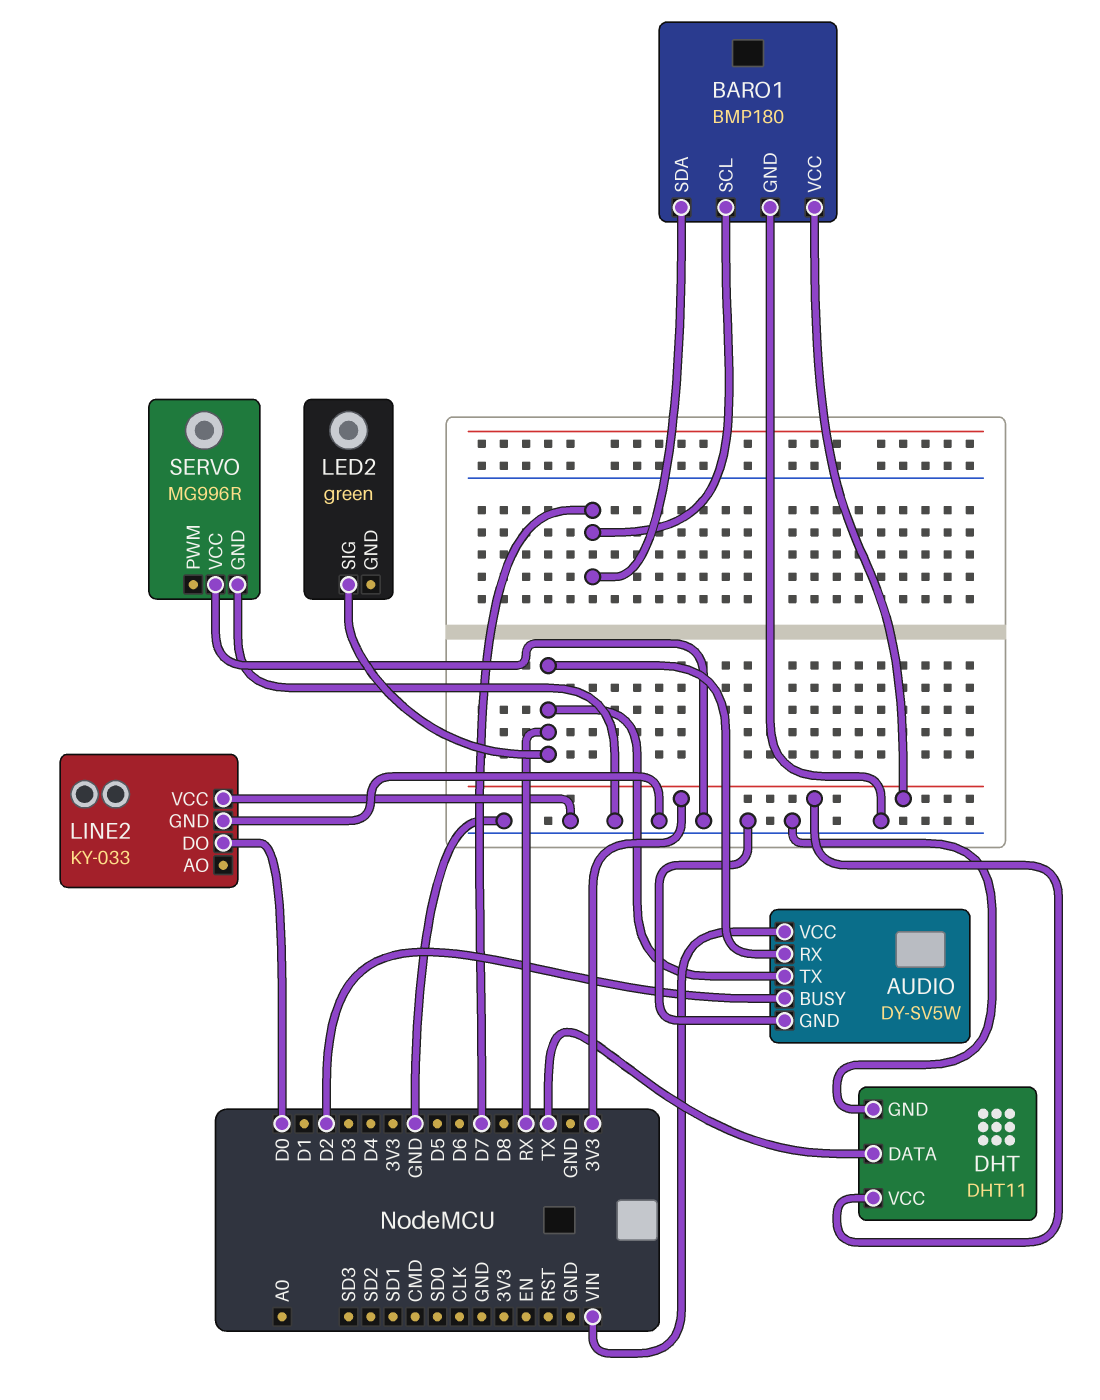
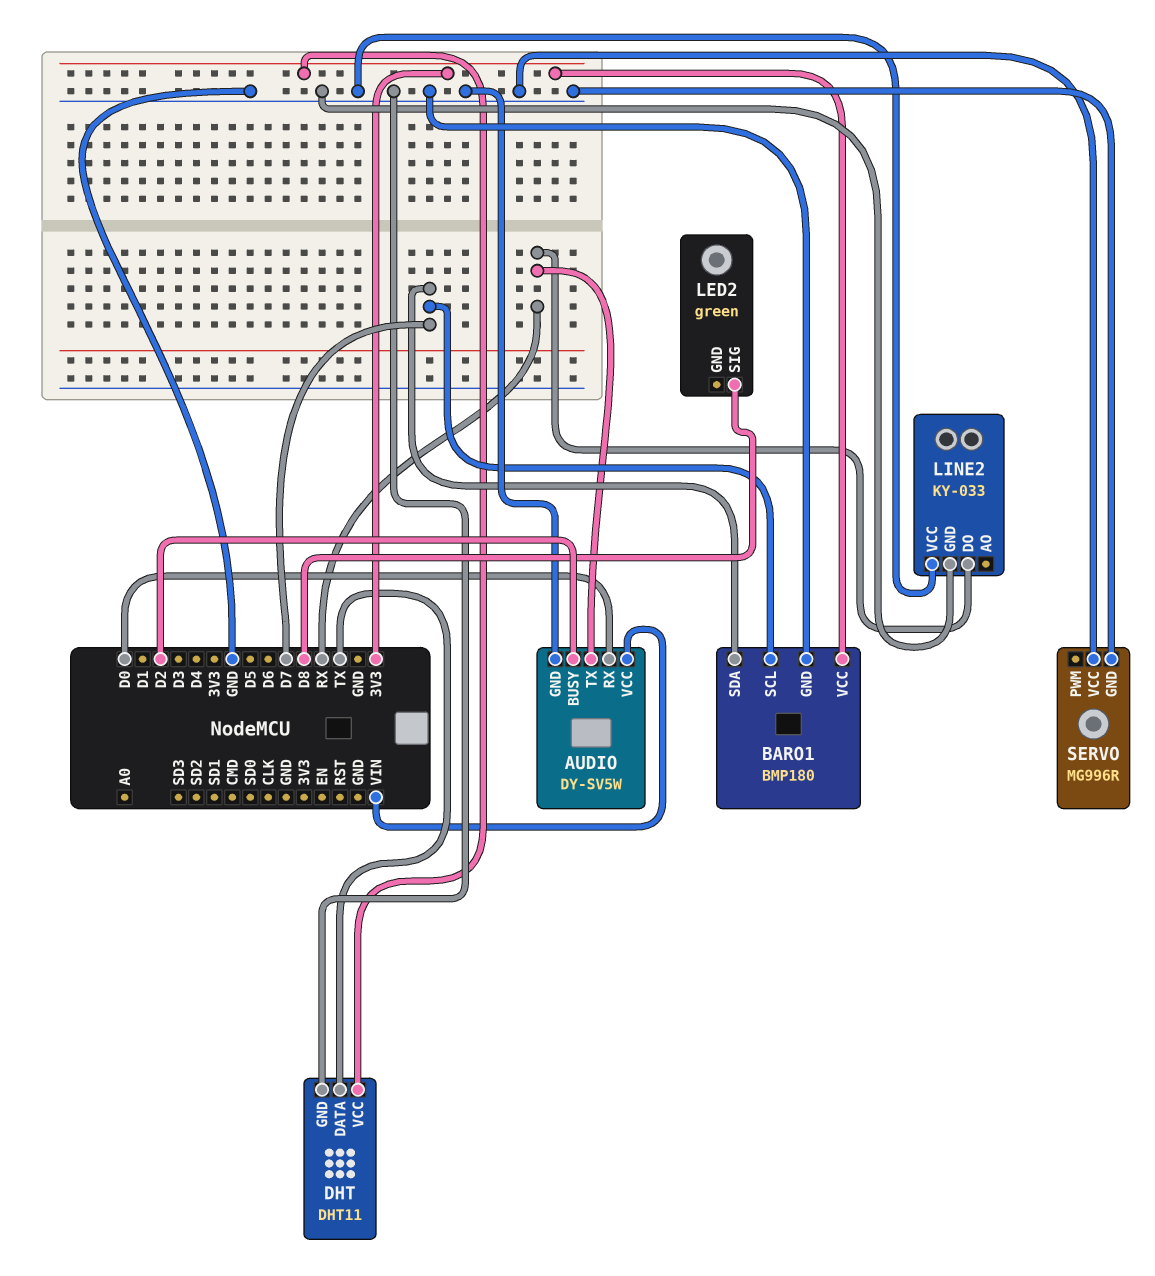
AUDIO pin RX: RX -> D0
LED2 pin SIG: RX -> D8
LINE2 pin DO: D0 -> RX

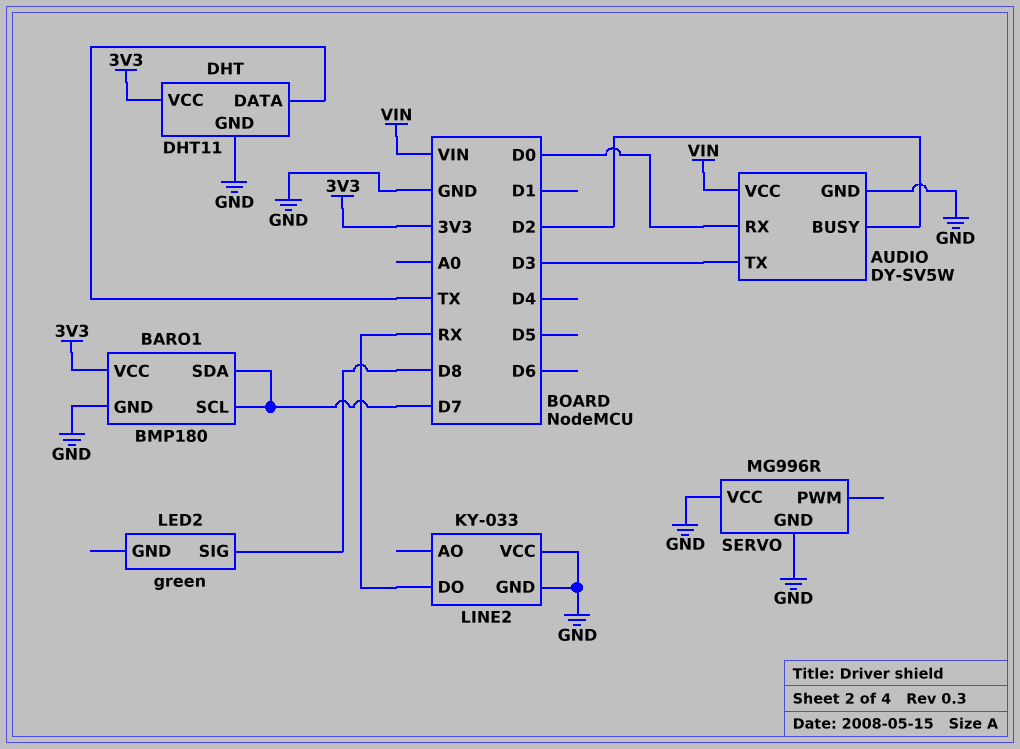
AUDIO pin TX: RX -> D3

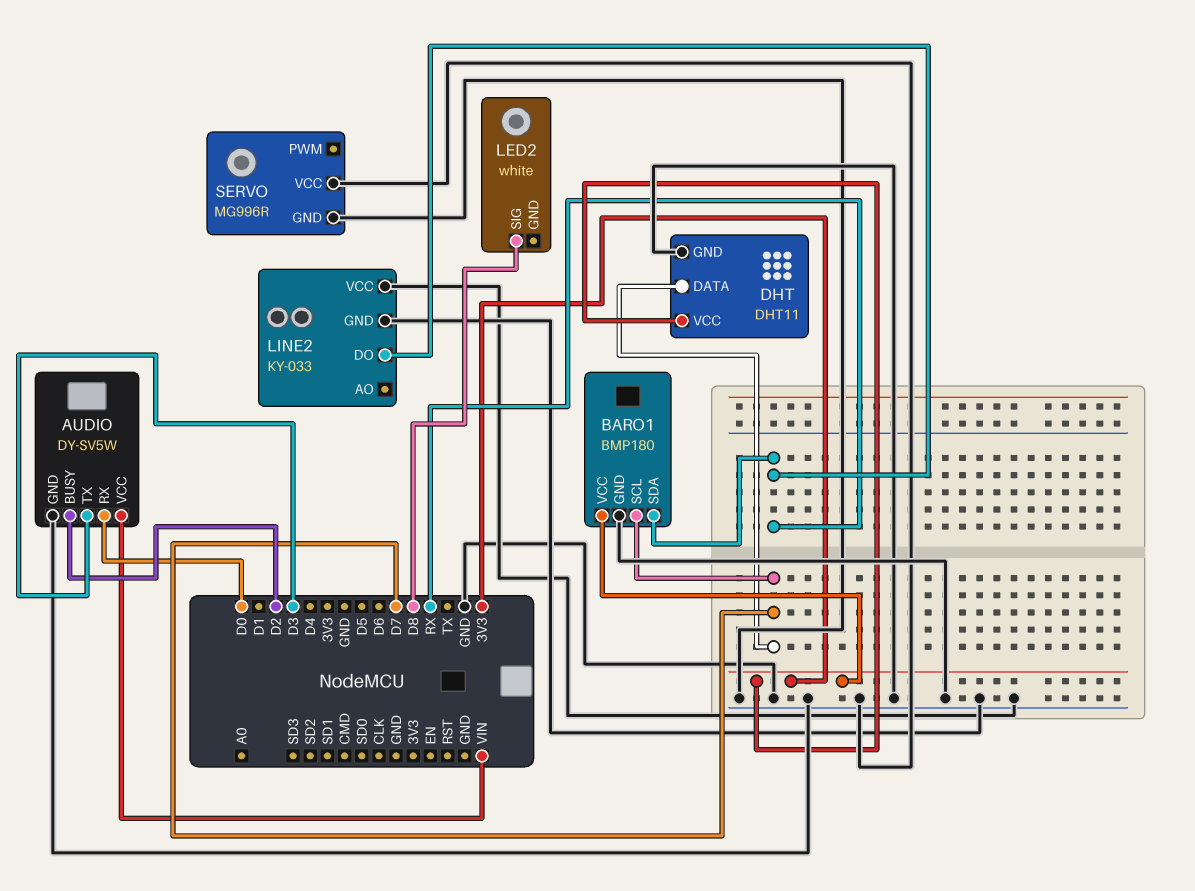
BARO1 pin SDA: D7 -> RX
DHT pin DATA: TX -> D7
LED2: green -> white

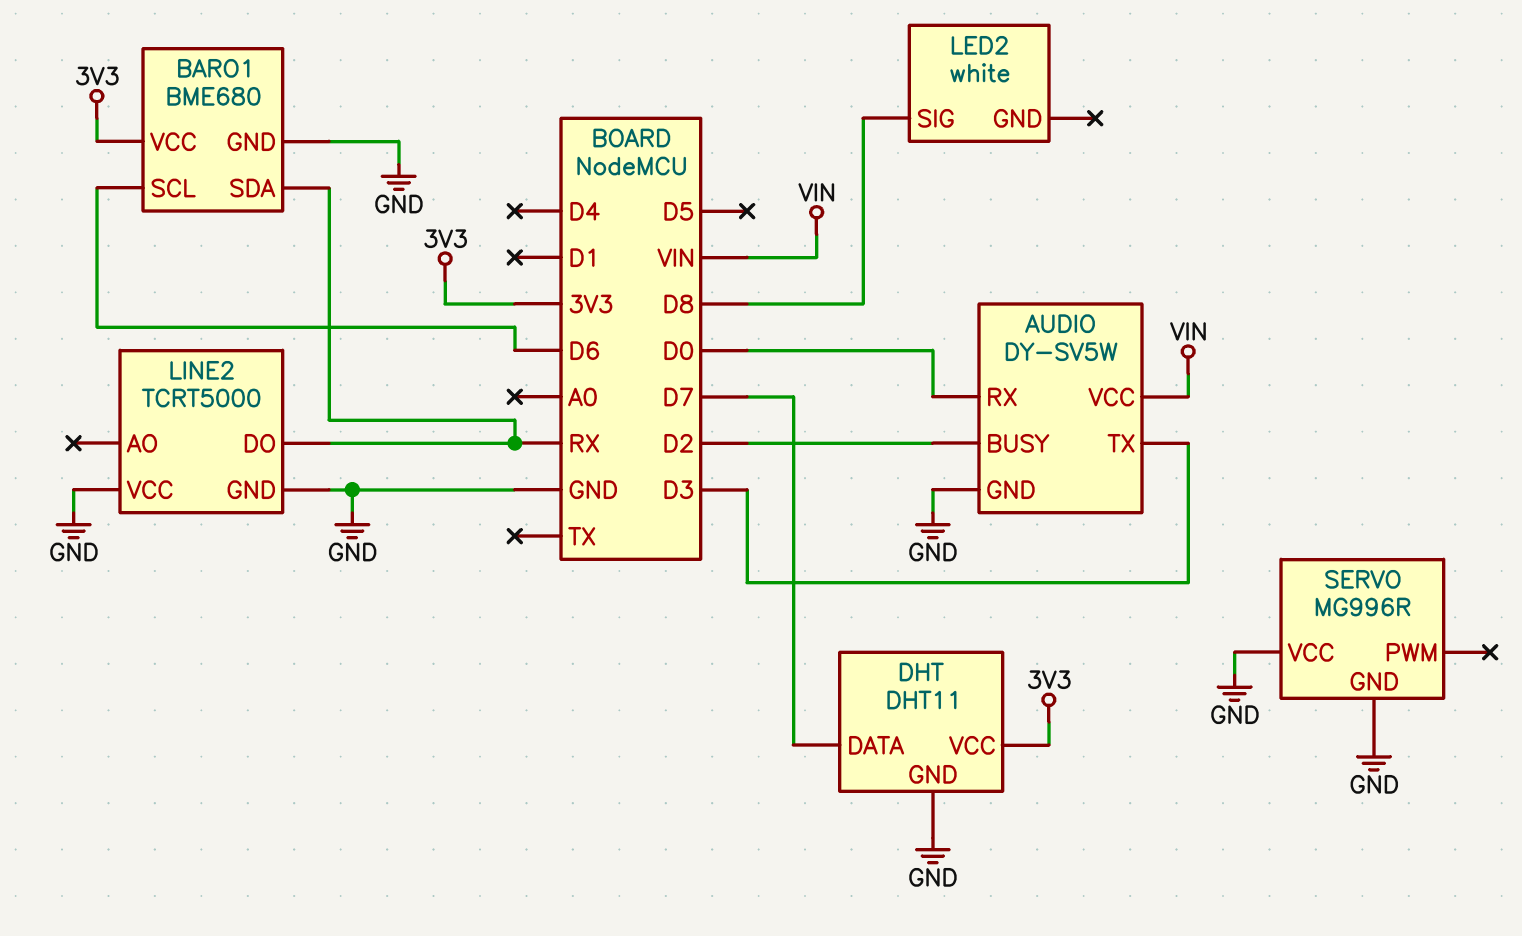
BARO1: BMP180 -> BME680
BARO1 pin SCL: D7 -> D6
LINE2: KY-033 -> TCRT5000

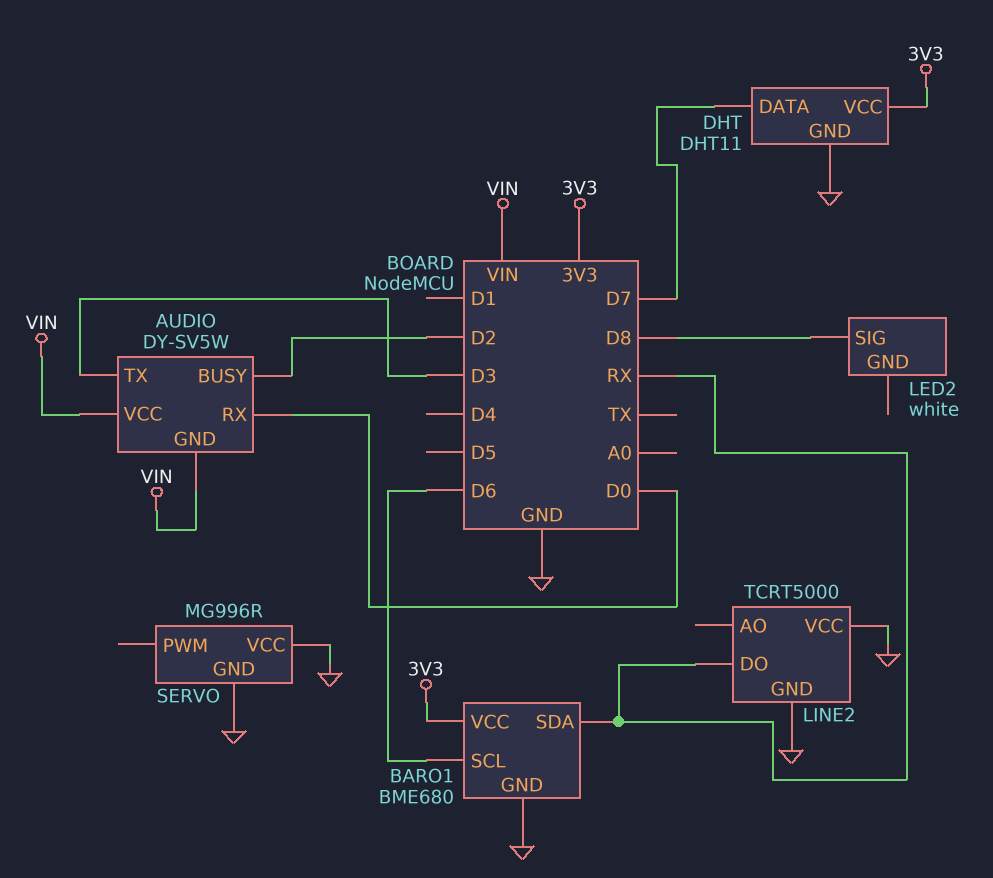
AUDIO pin GND: GND -> VIN

